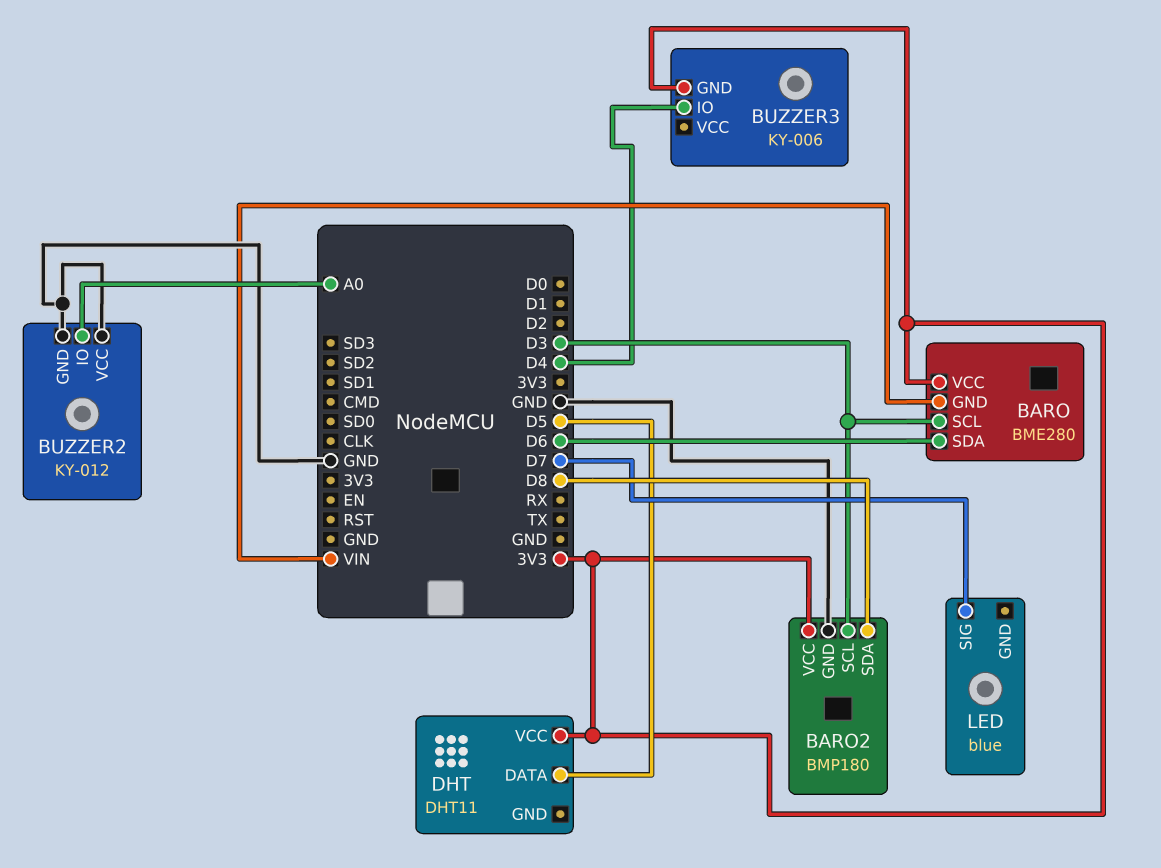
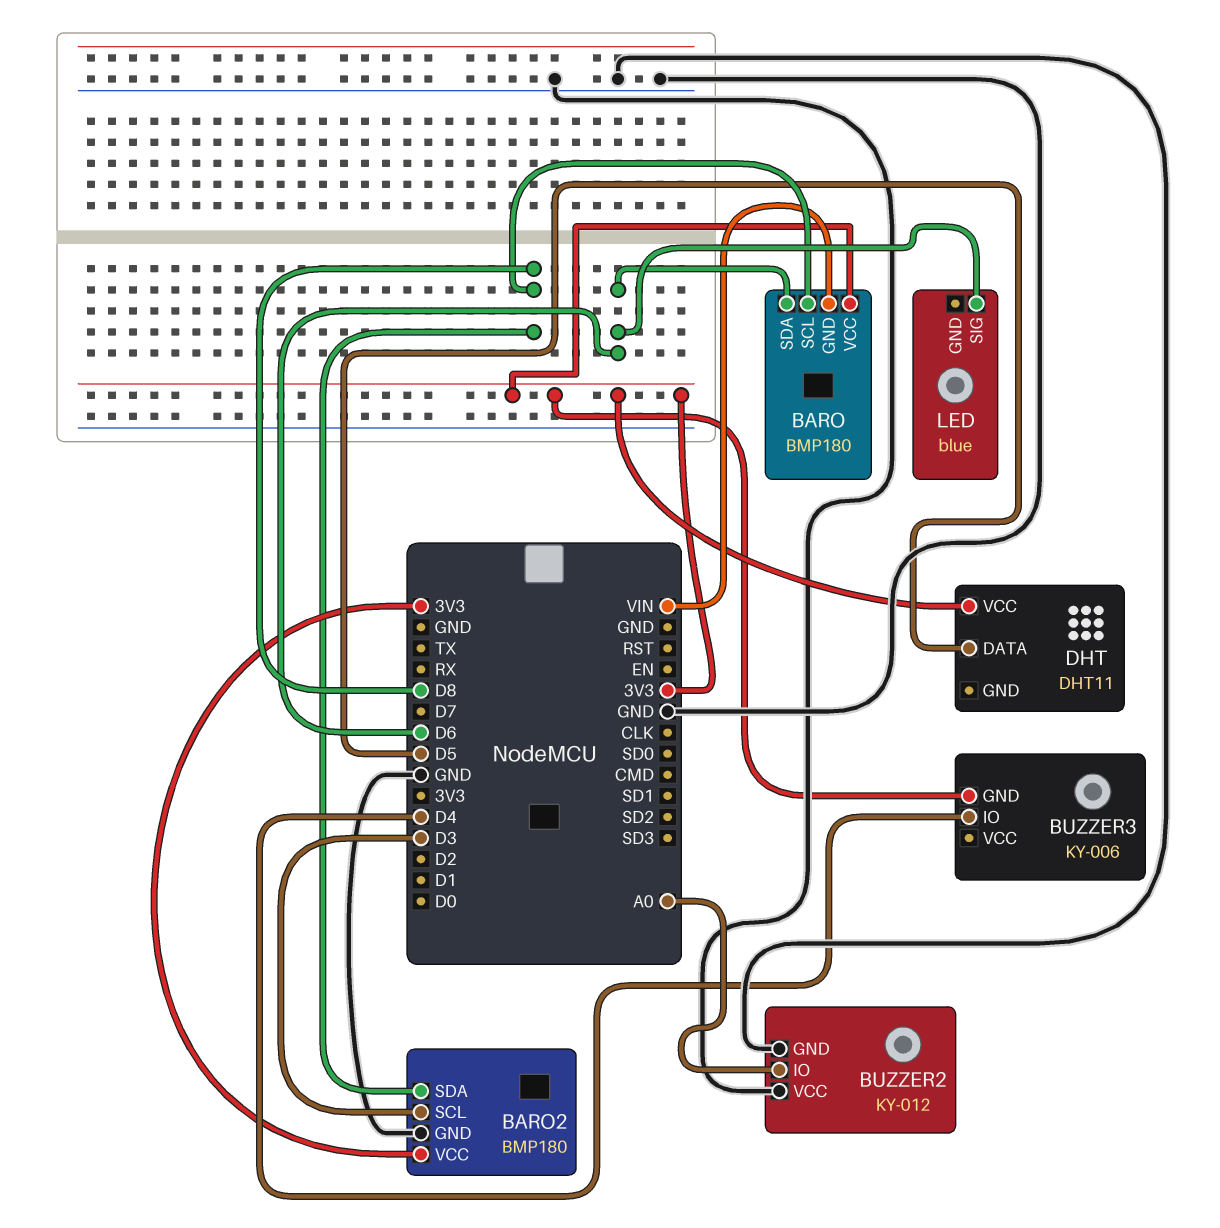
BARO: BME280 -> BMP180
BARO pin SCL: D3 -> D8
LED pin SIG: D7 -> D6

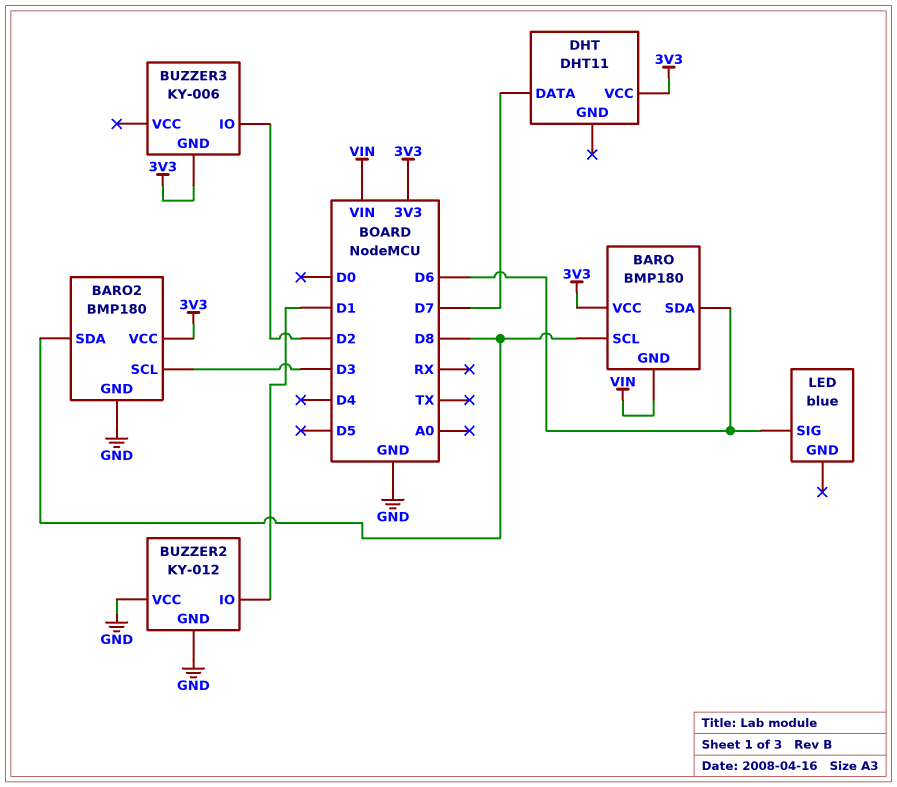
BUZZER2 pin IO: A0 -> D1
BUZZER3 pin IO: D4 -> D2
DHT pin DATA: D5 -> D7

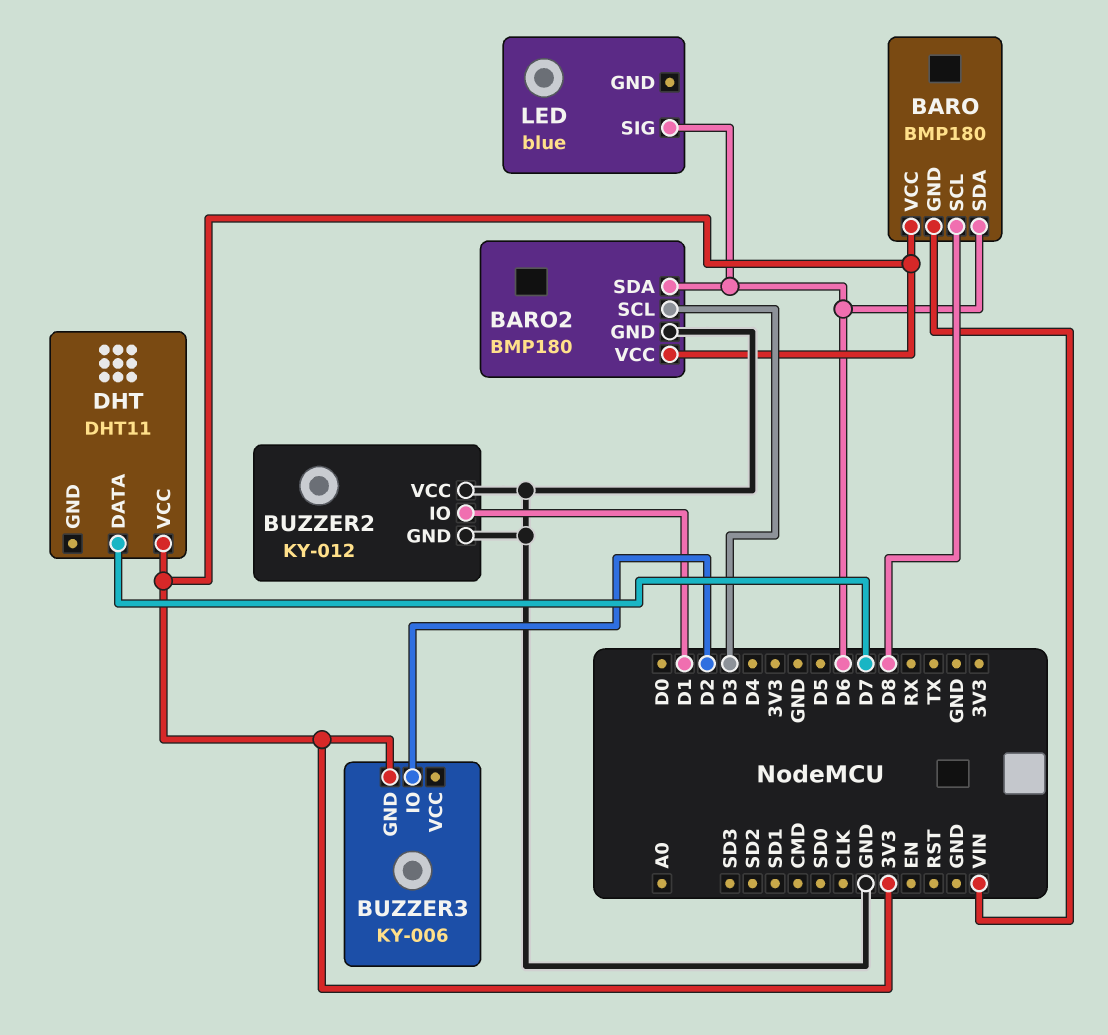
BARO2 pin SDA: D8 -> D6

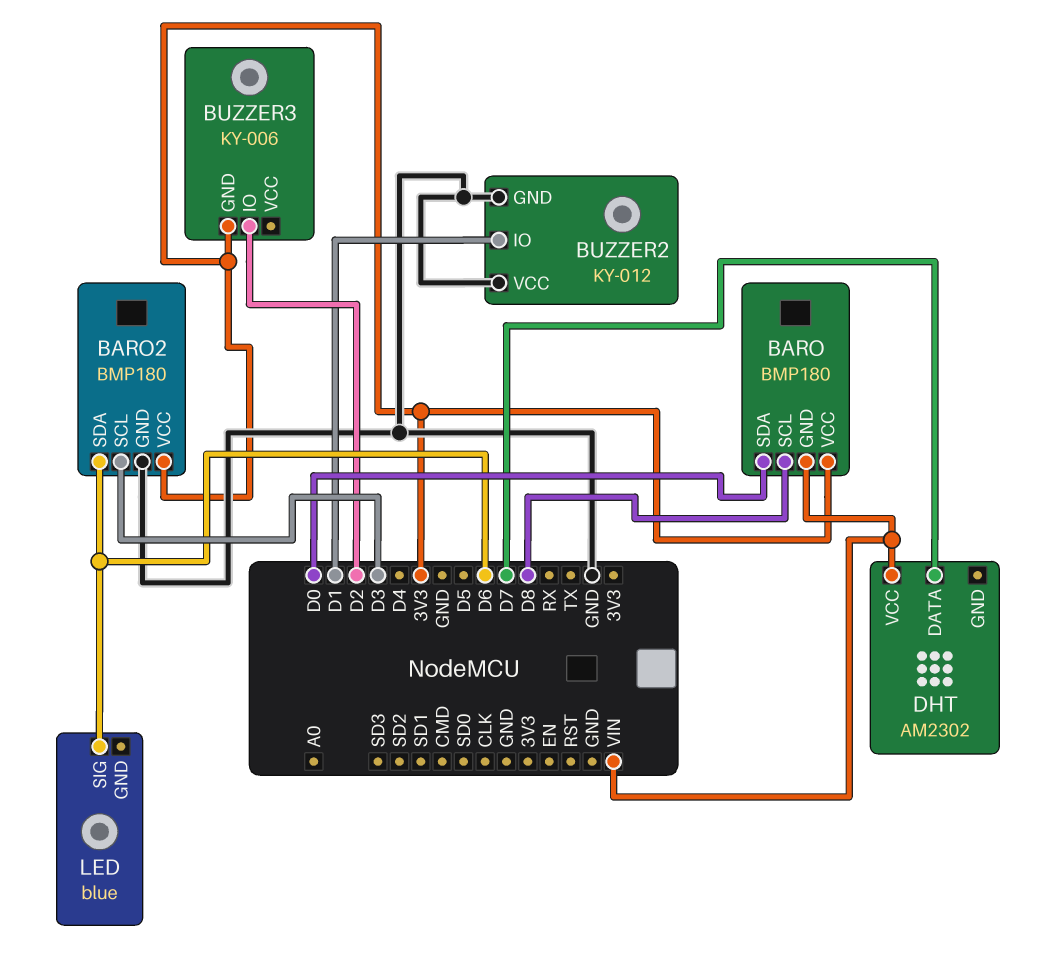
BARO pin SDA: D6 -> D0
DHT: DHT11 -> AM2302
DHT pin VCC: 3V3 -> VIN

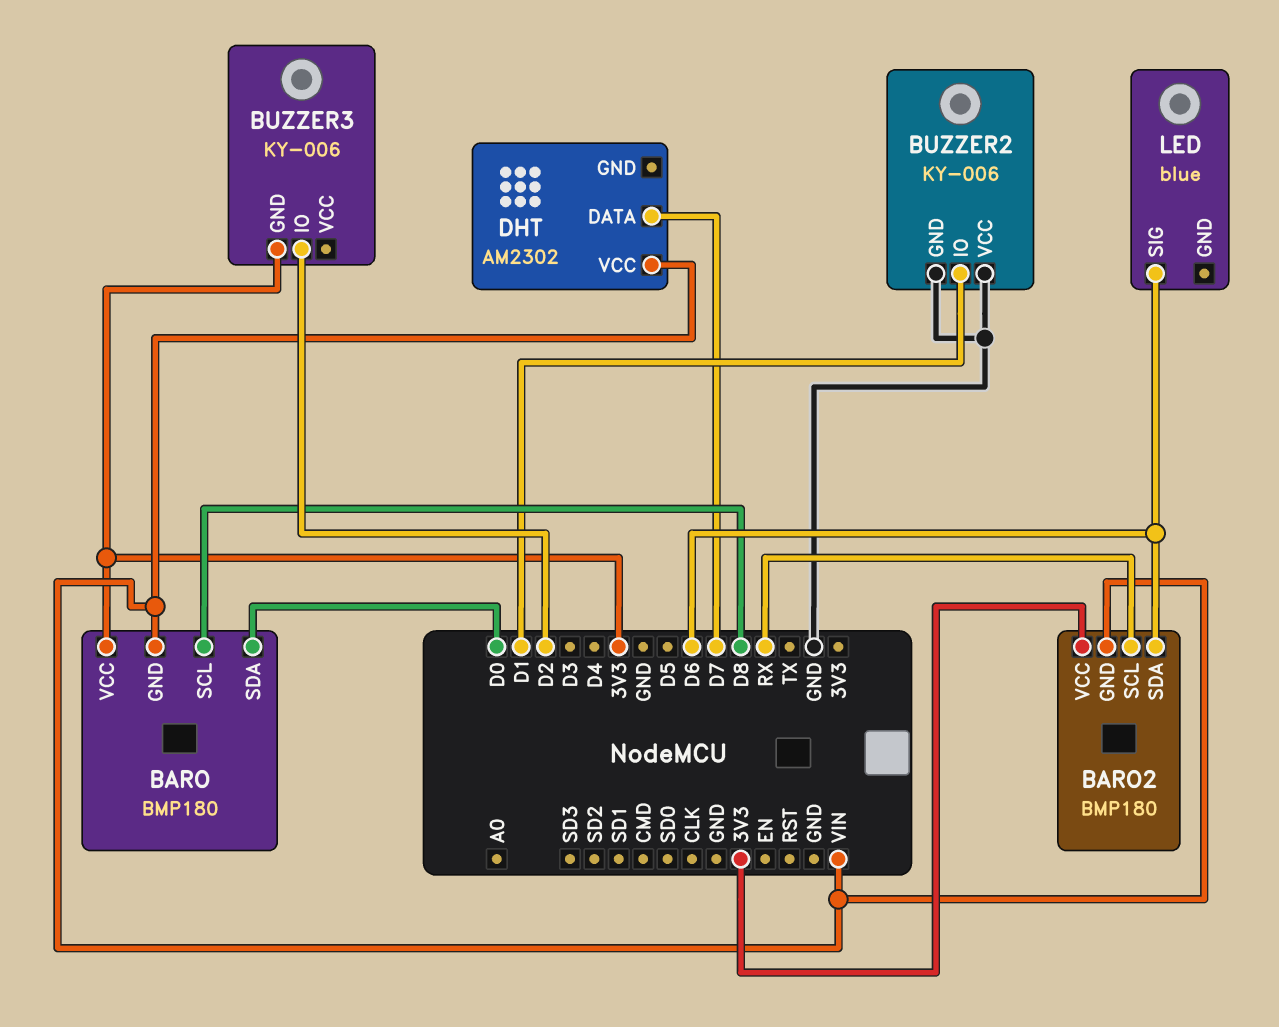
BARO2 pin GND: GND -> VIN
BARO2 pin SCL: D3 -> RX
BUZZER2: KY-012 -> KY-006

